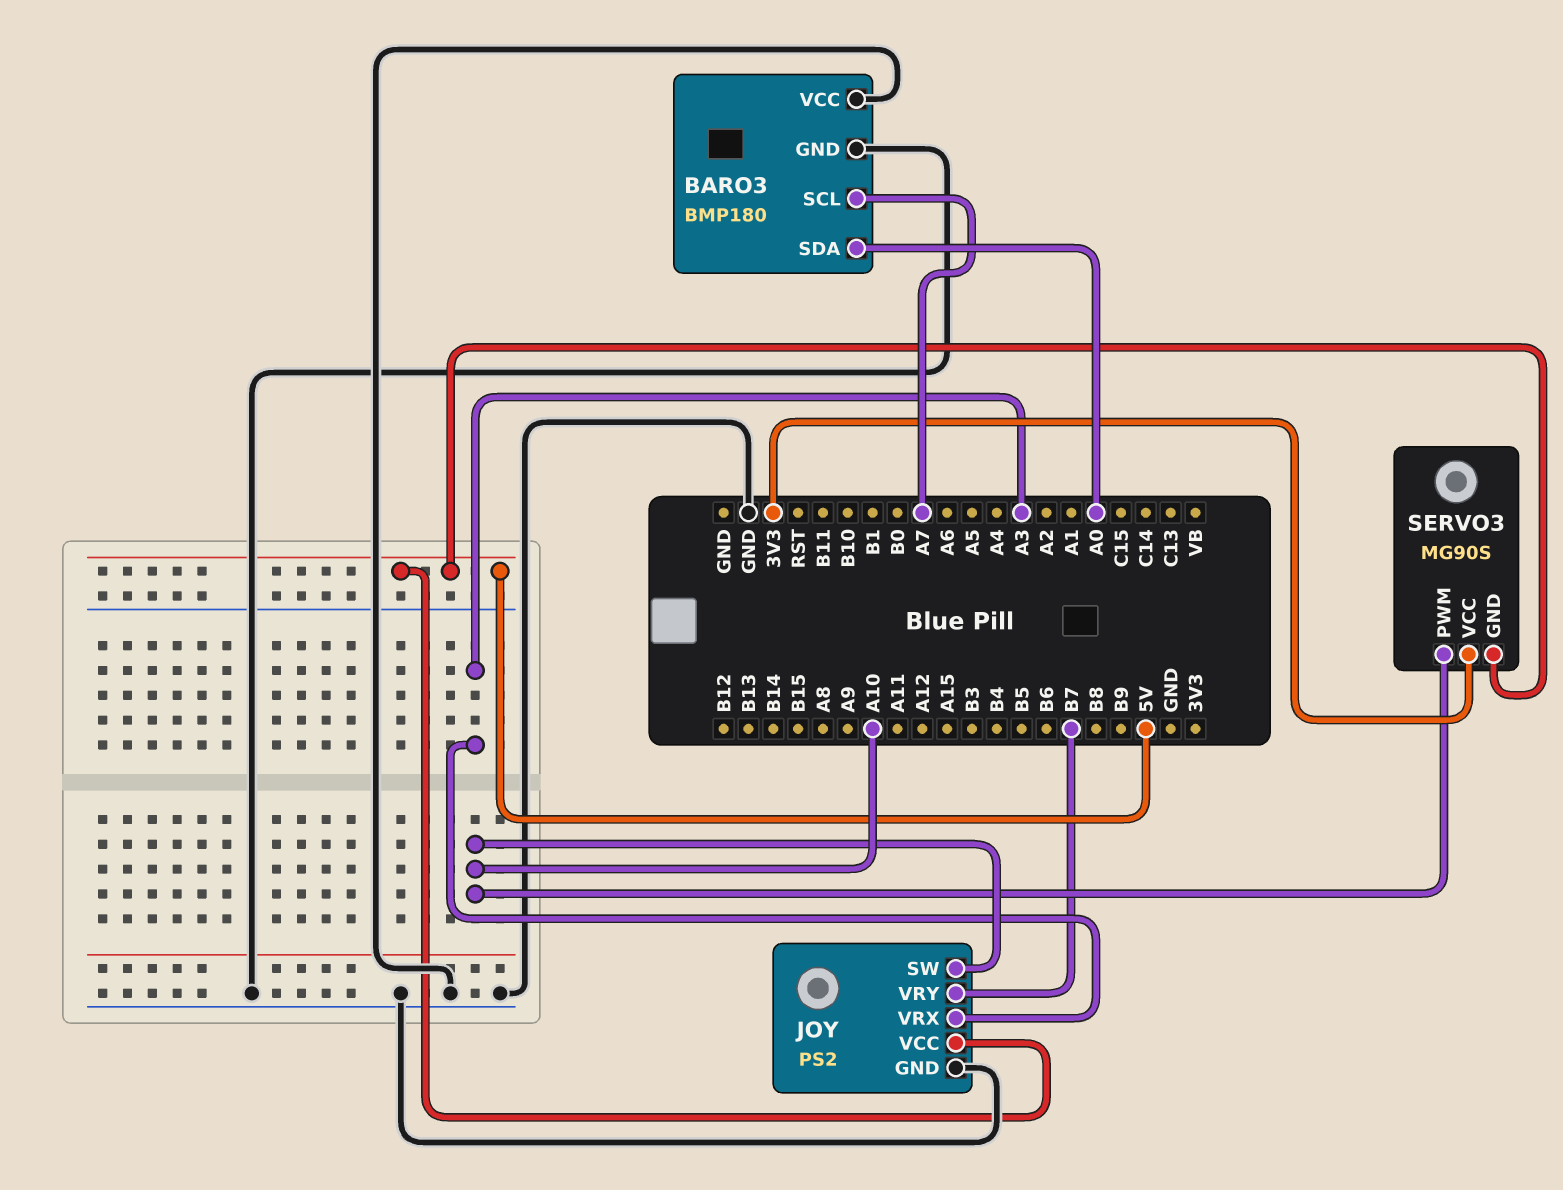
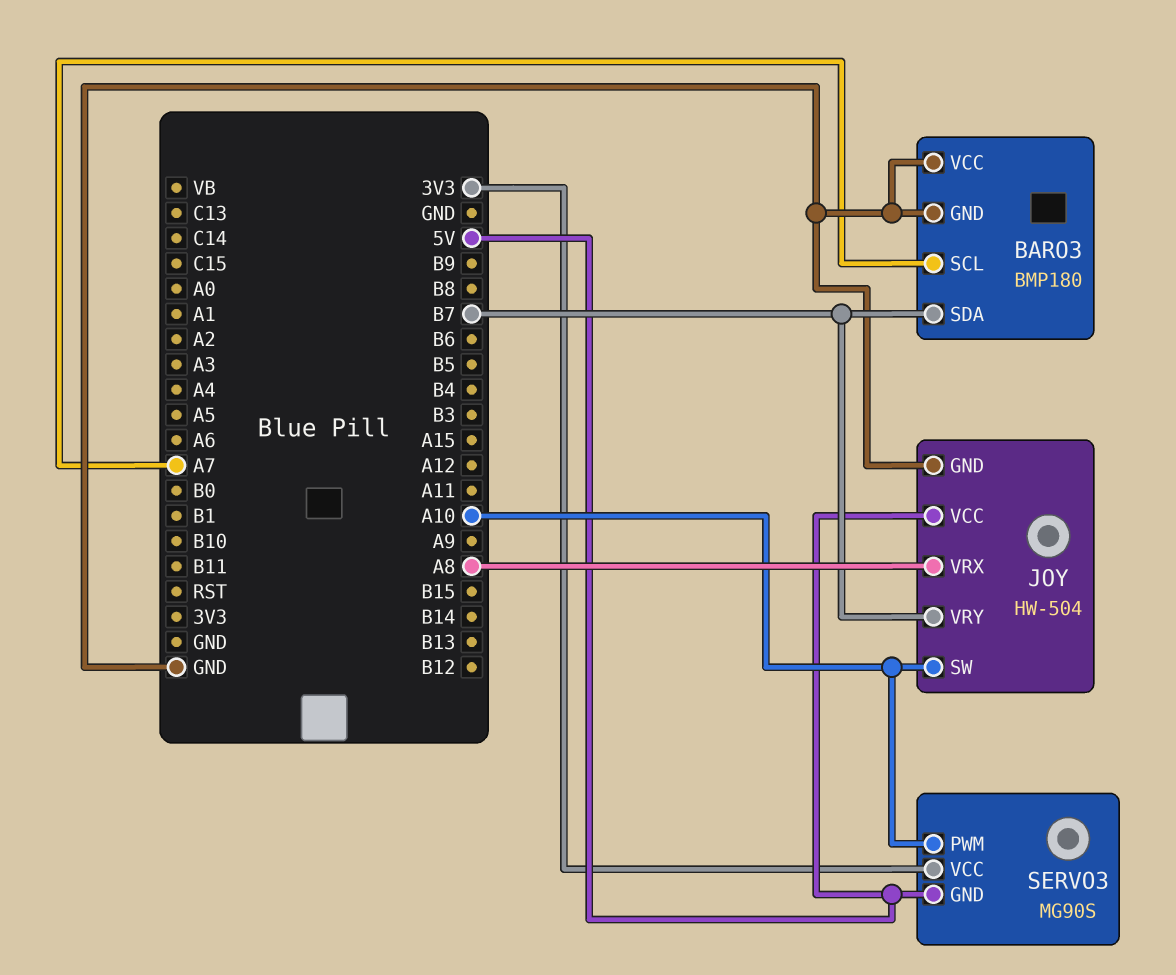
BARO3 pin SDA: A0 -> B7
JOY: PS2 -> HW-504
JOY pin VRX: A3 -> A8

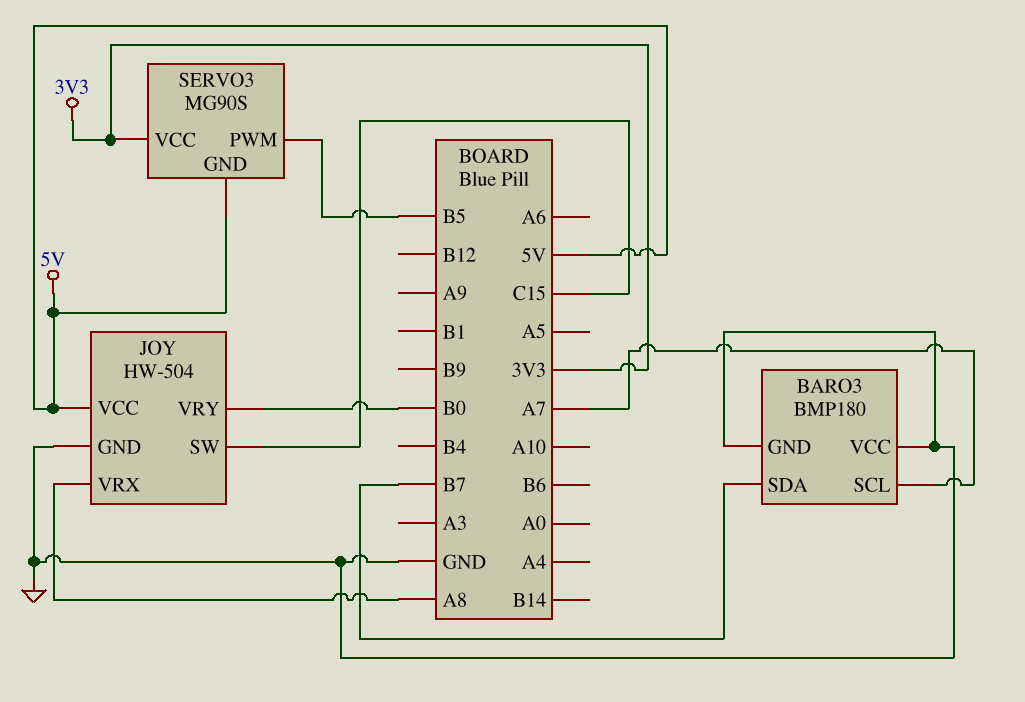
JOY pin SW: A10 -> C15
JOY pin VRY: B7 -> B0
SERVO3 pin PWM: A10 -> B5

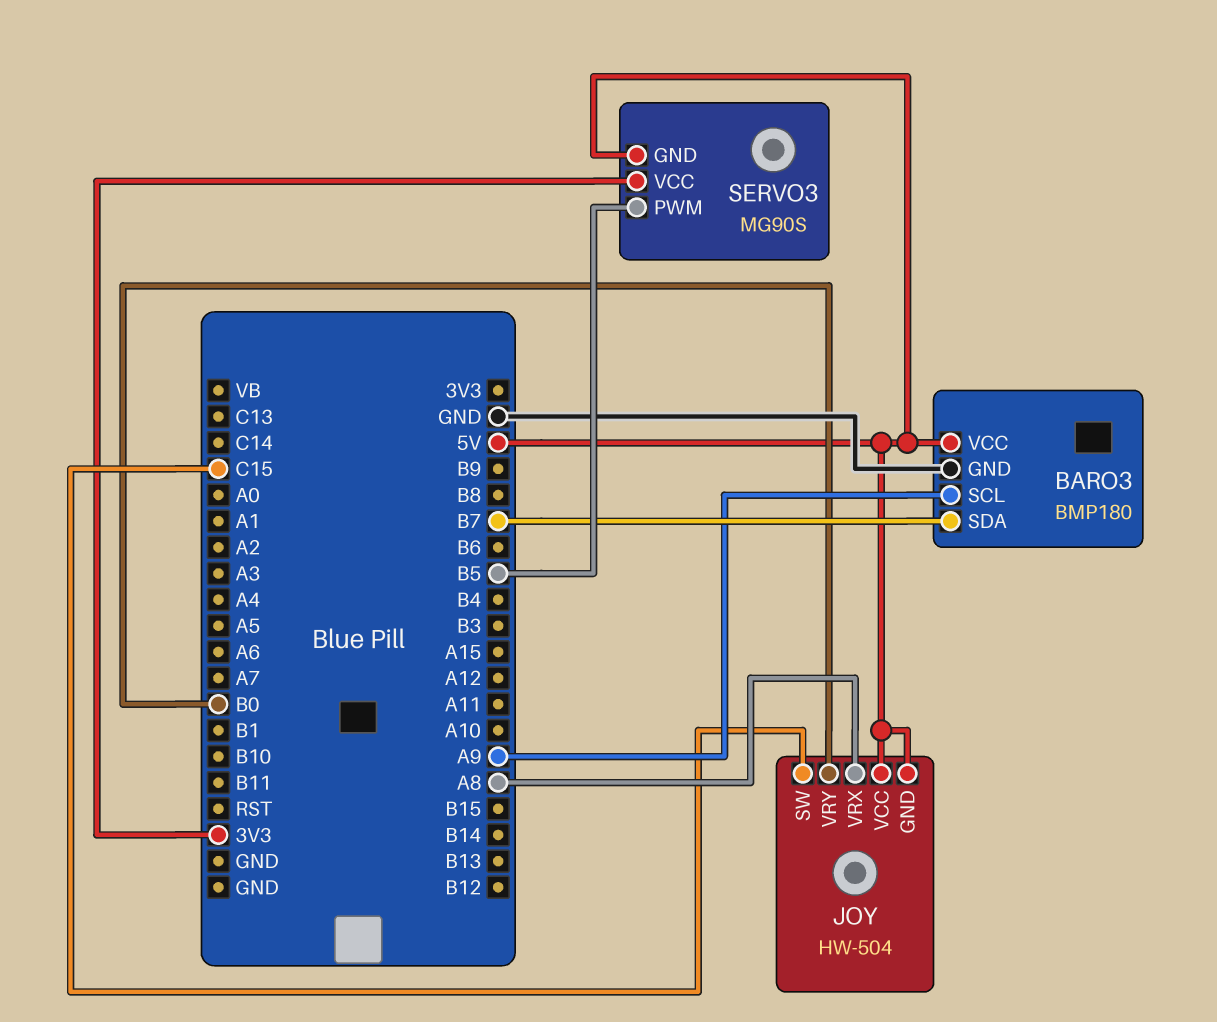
BARO3 pin SCL: A7 -> A9
BARO3 pin VCC: GND -> 5V
JOY pin GND: GND -> 5V

